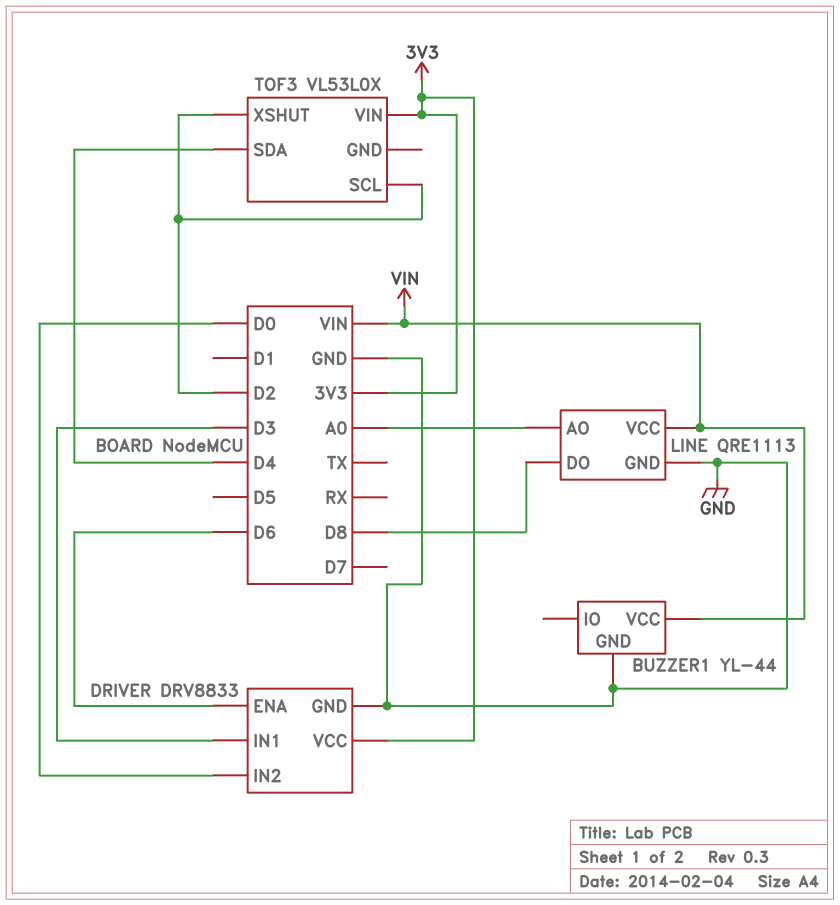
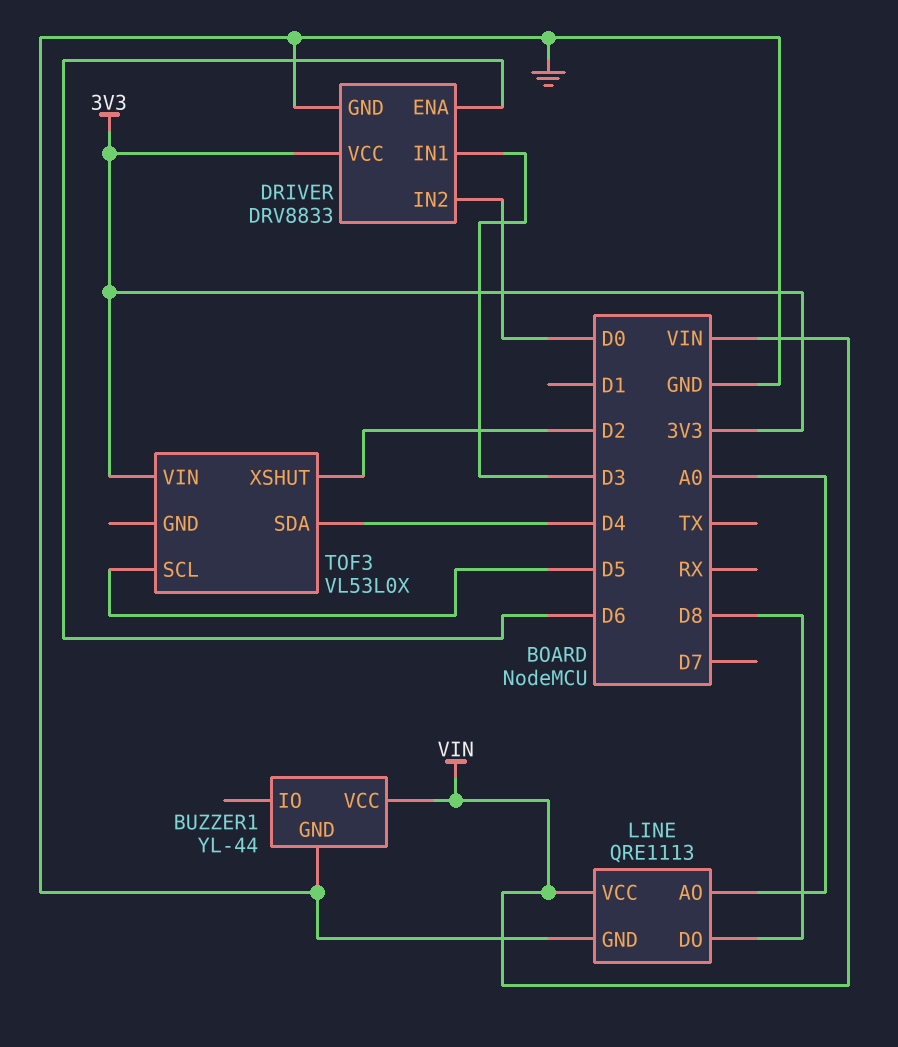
TOF3 pin SCL: D2 -> D5

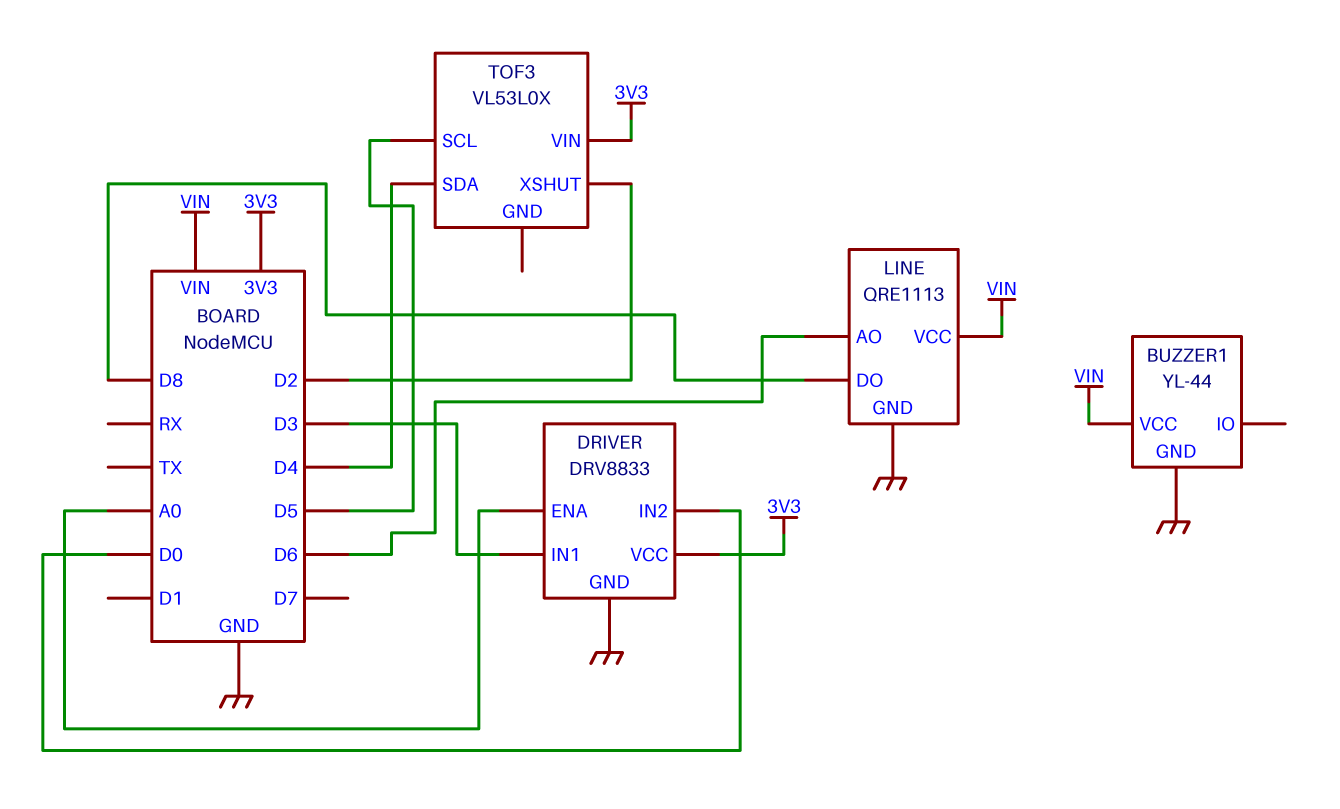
DRIVER pin ENA: D6 -> A0
LINE pin AO: A0 -> D6

